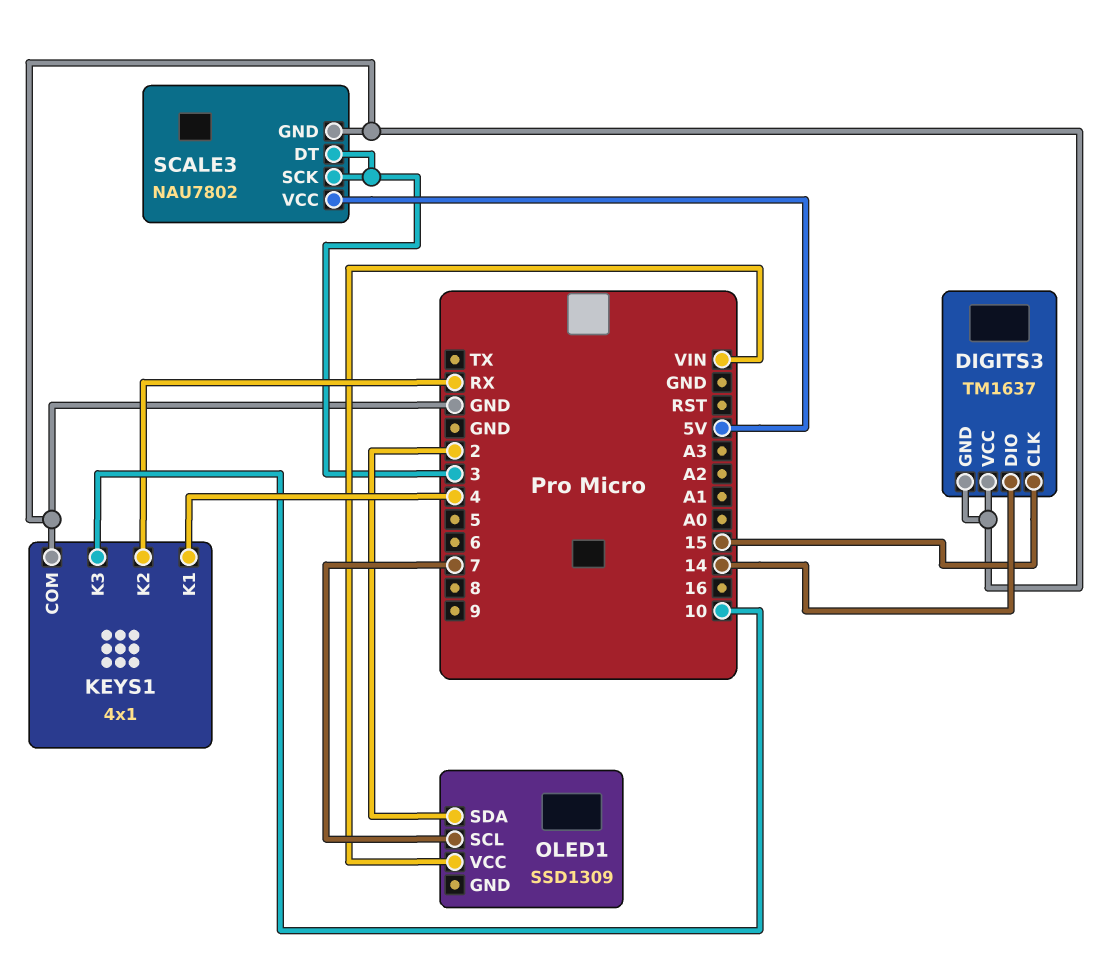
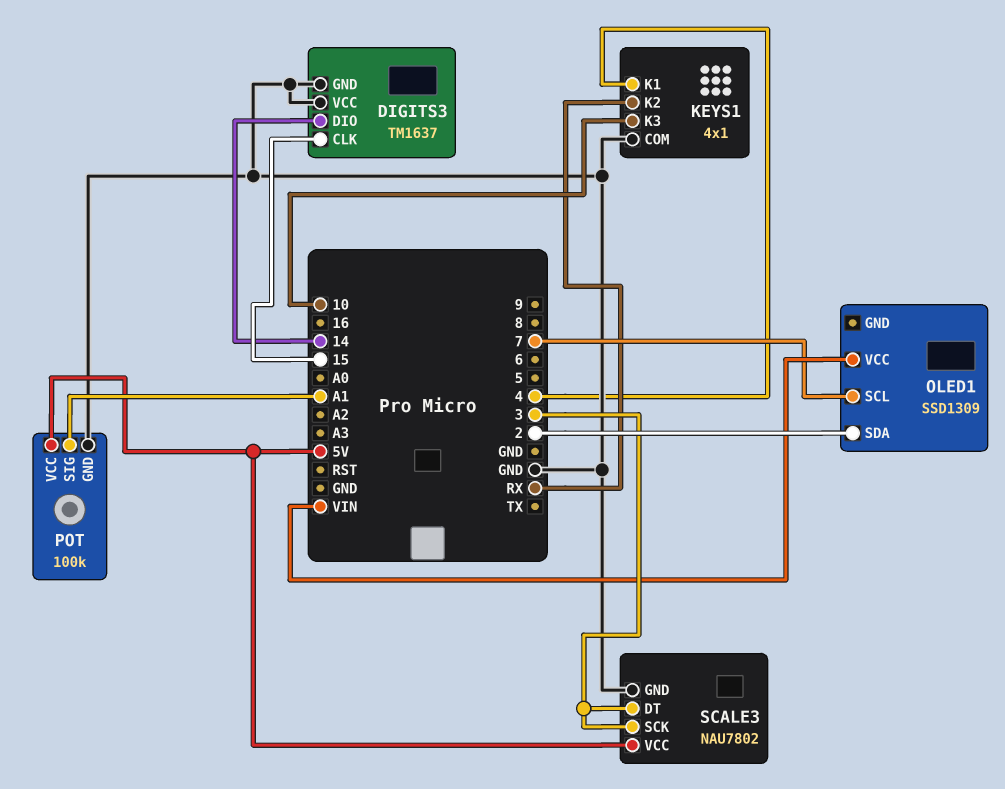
POT: none -> 100k
POT pin GND: none -> GND
POT pin SIG: none -> A1
POT pin VCC: none -> 5V

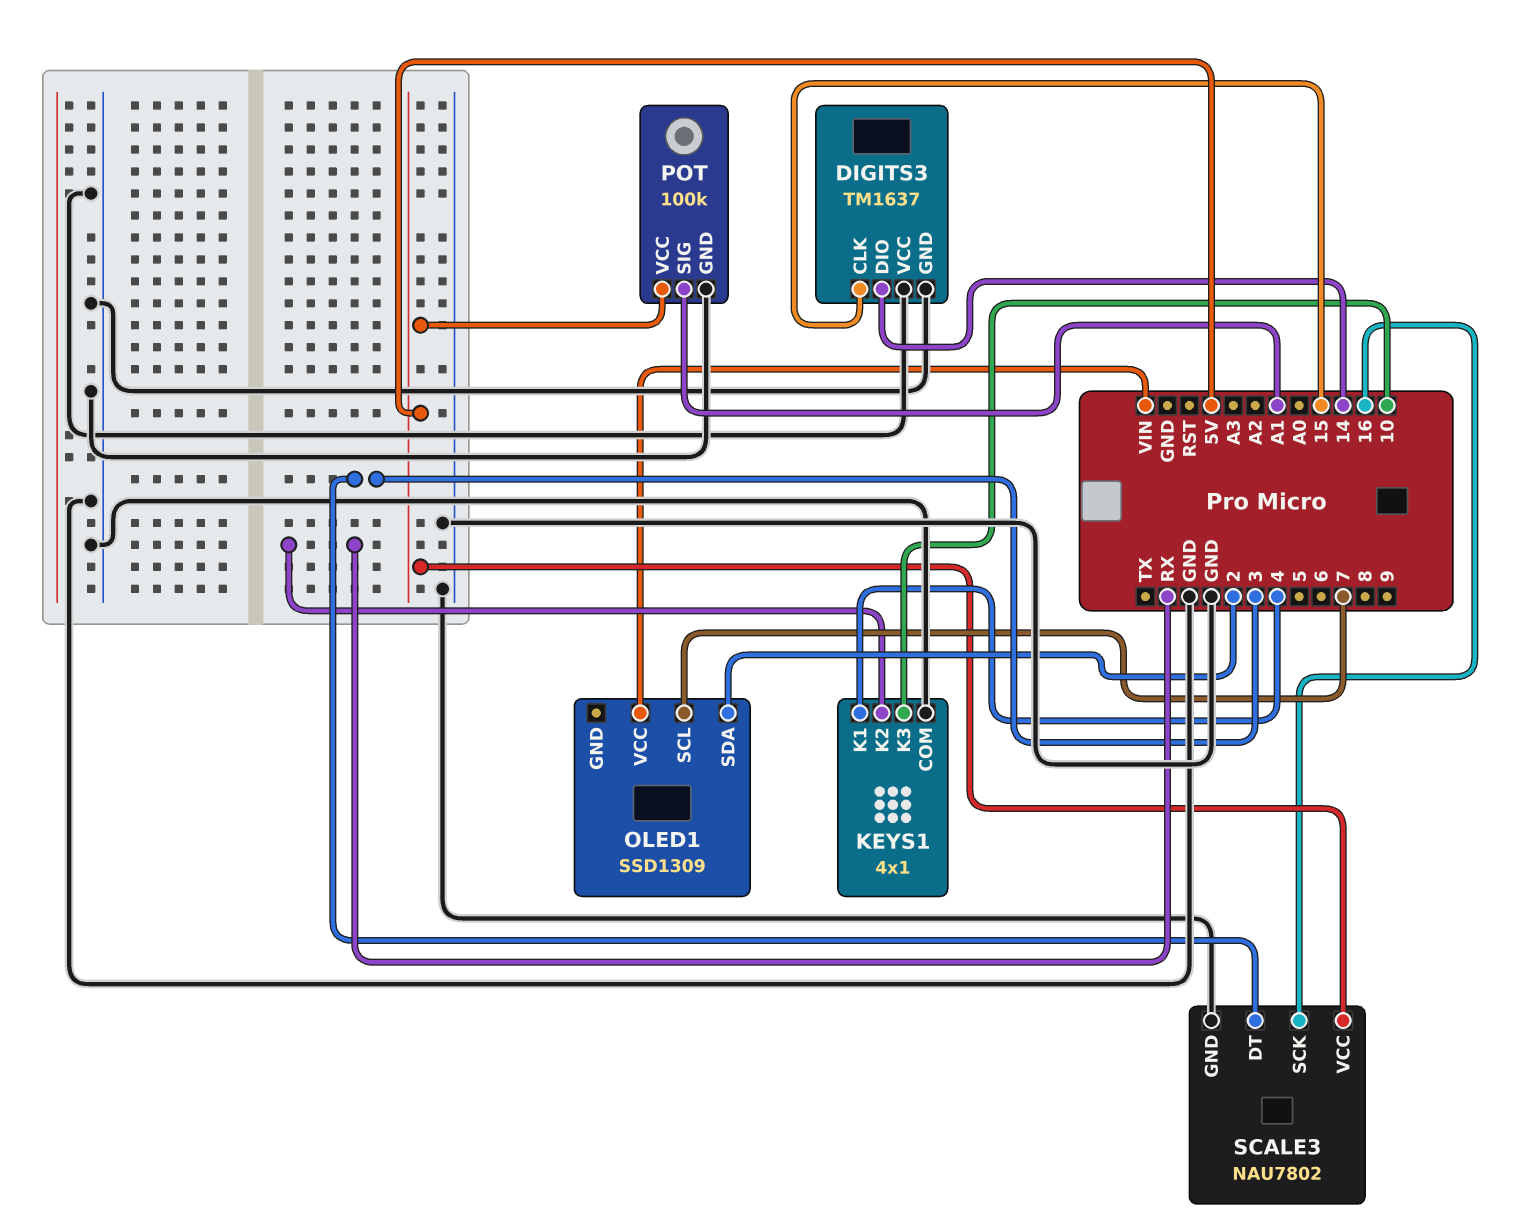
SCALE3 pin SCK: 3 -> 16

